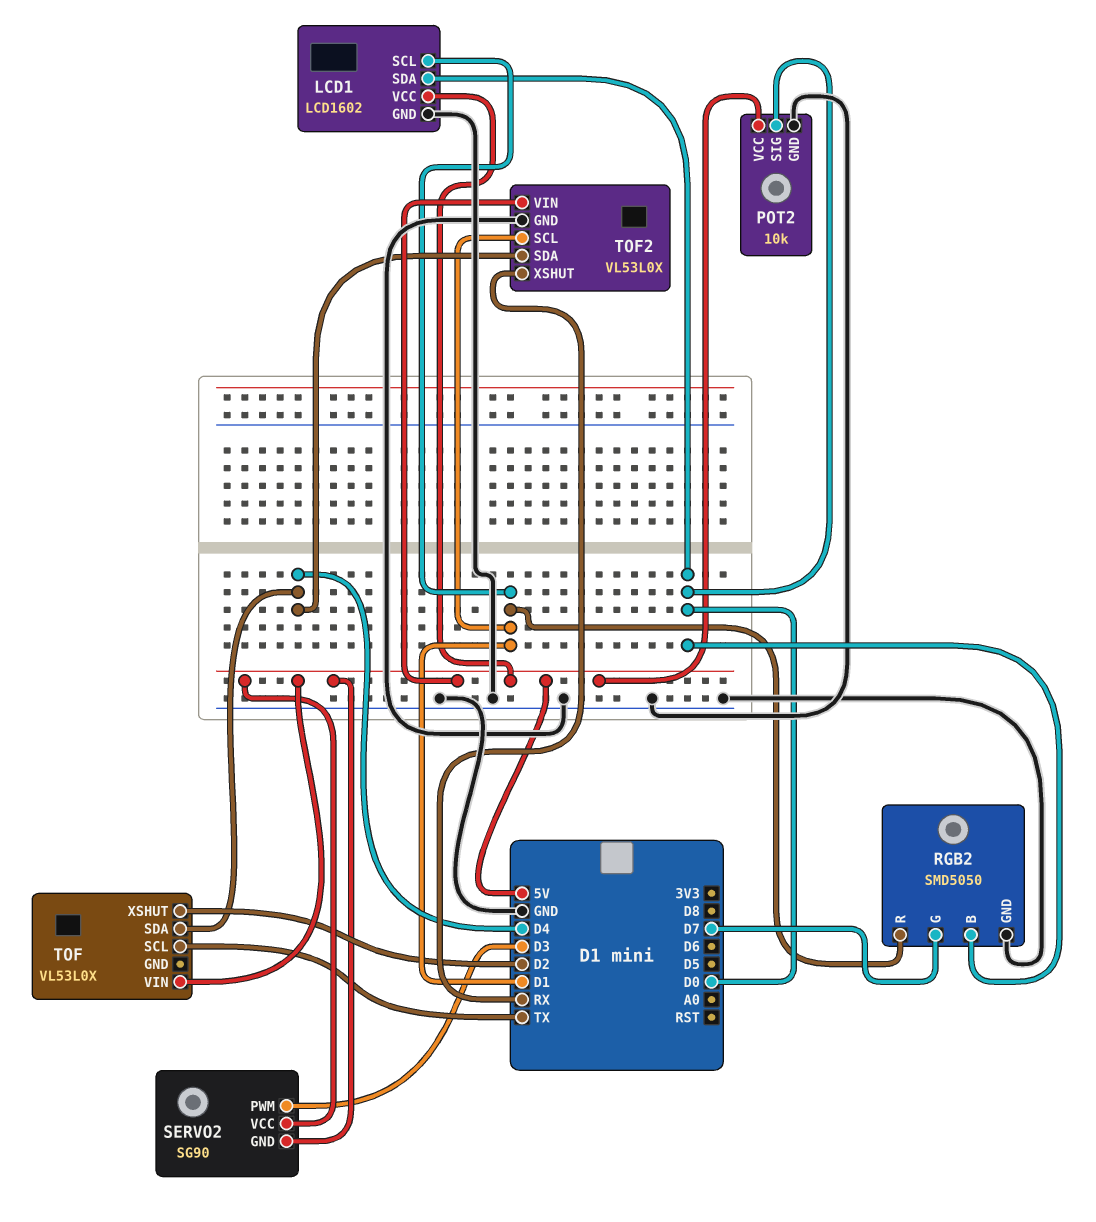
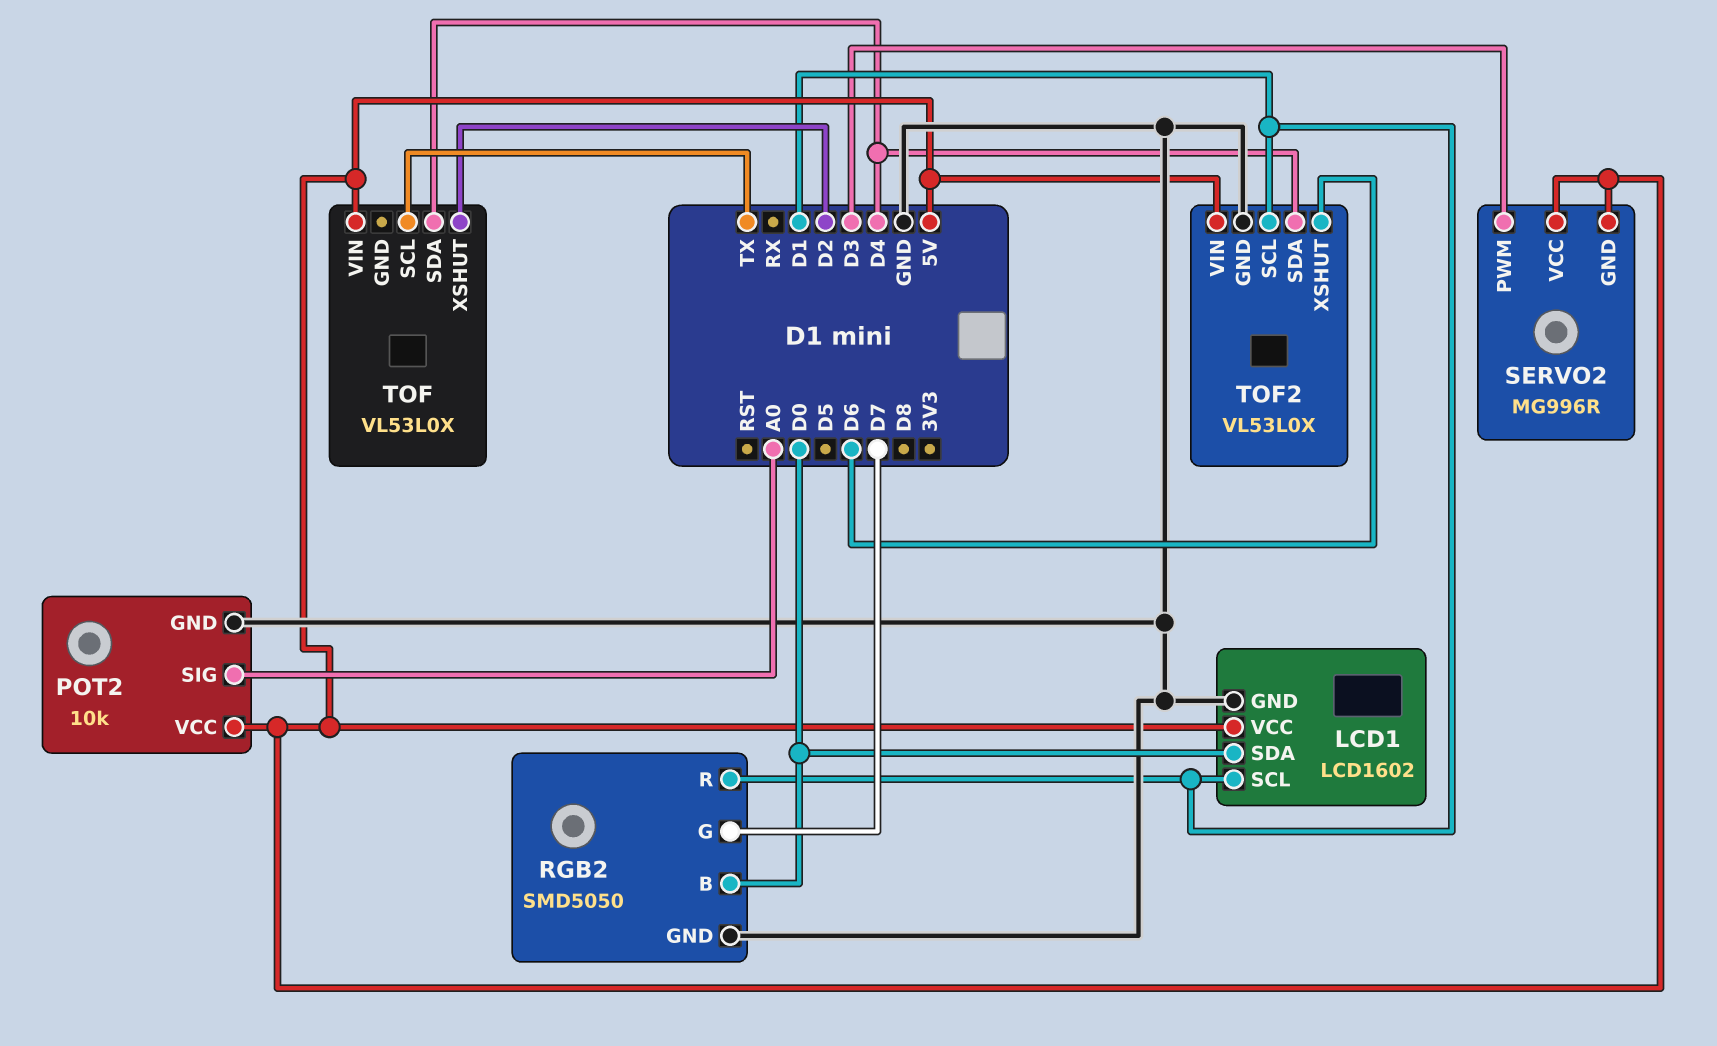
POT2 pin SIG: D0 -> A0
SERVO2: SG90 -> MG996R
TOF2 pin XSHUT: RX -> D6

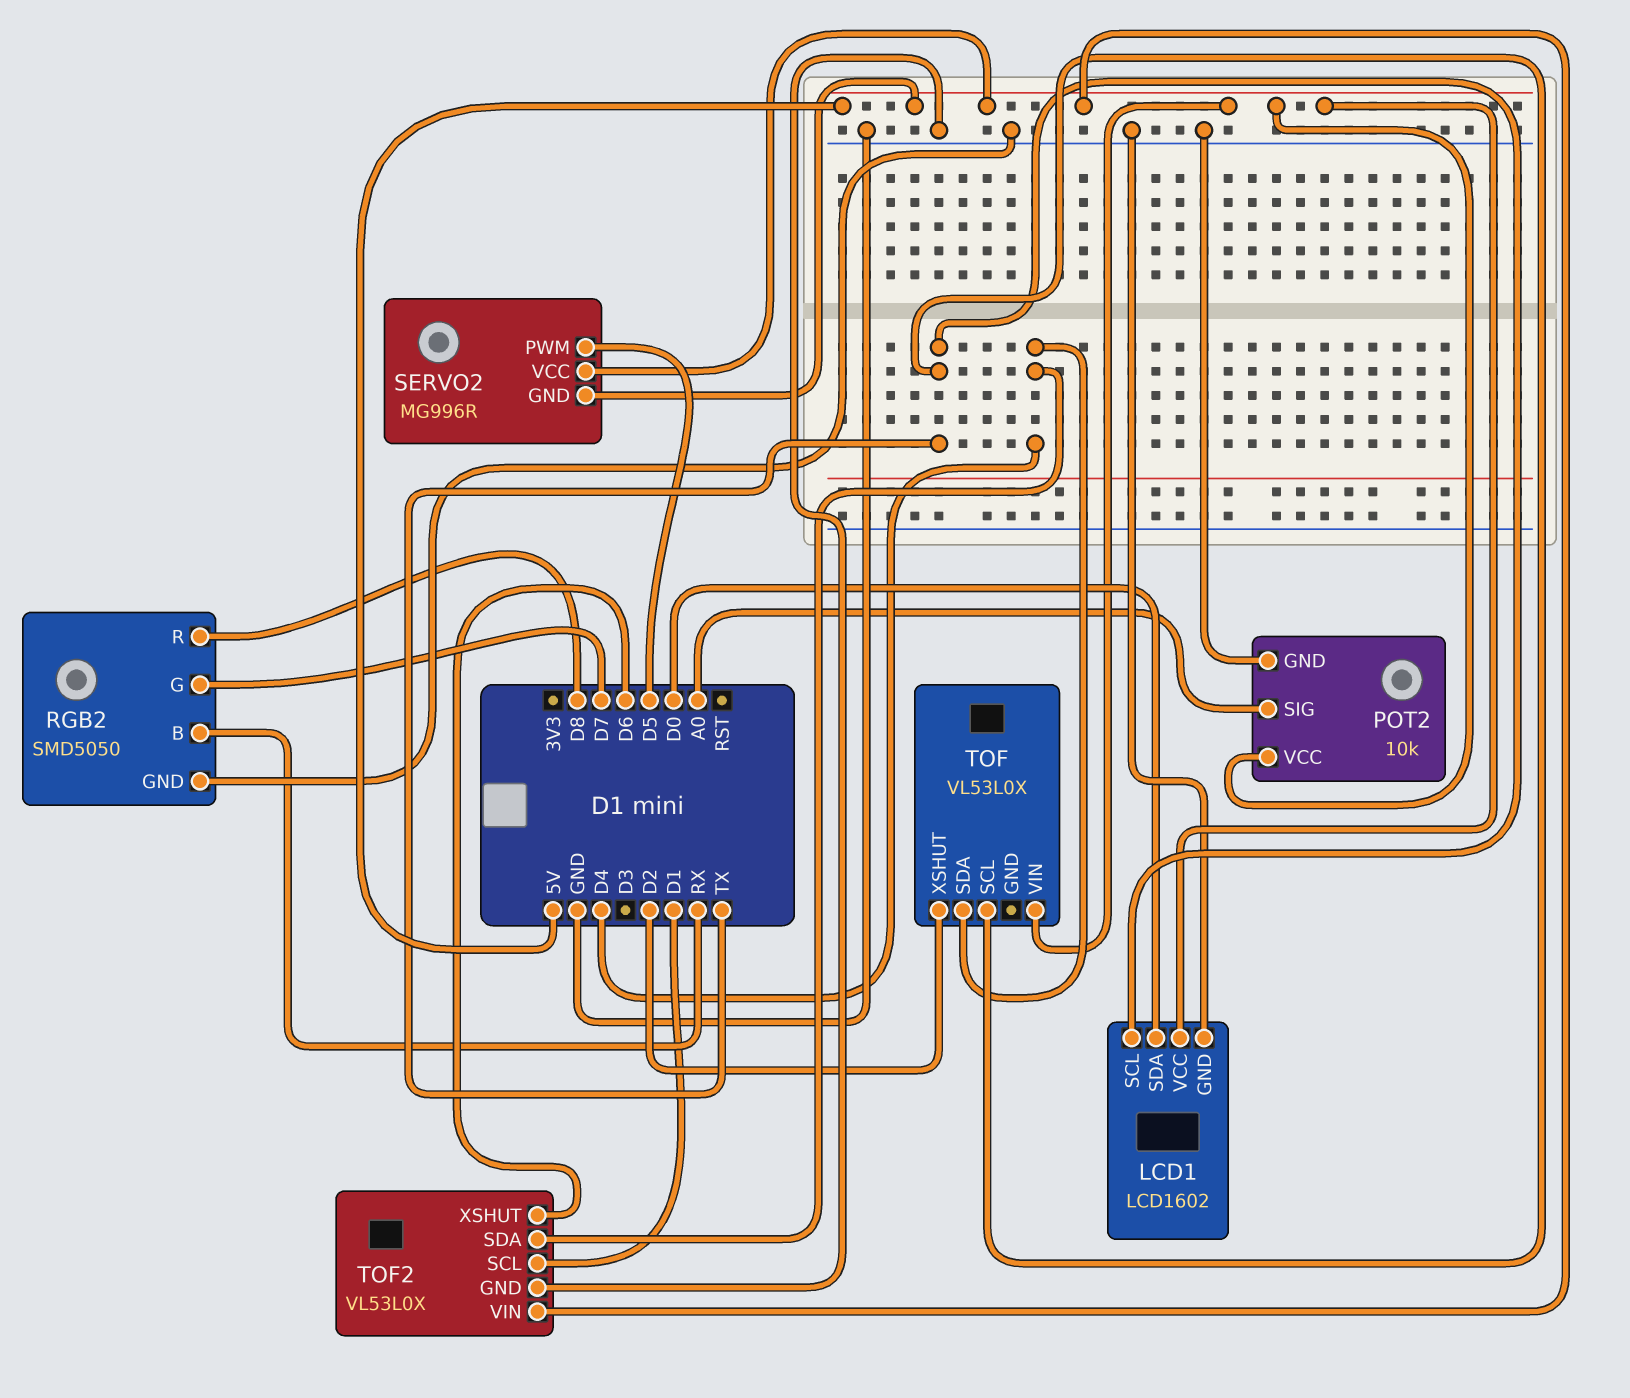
LCD1 pin SCL: D1 -> TX
RGB2 pin B: D0 -> RX
RGB2 pin R: D1 -> D8
SERVO2 pin PWM: D3 -> D5

